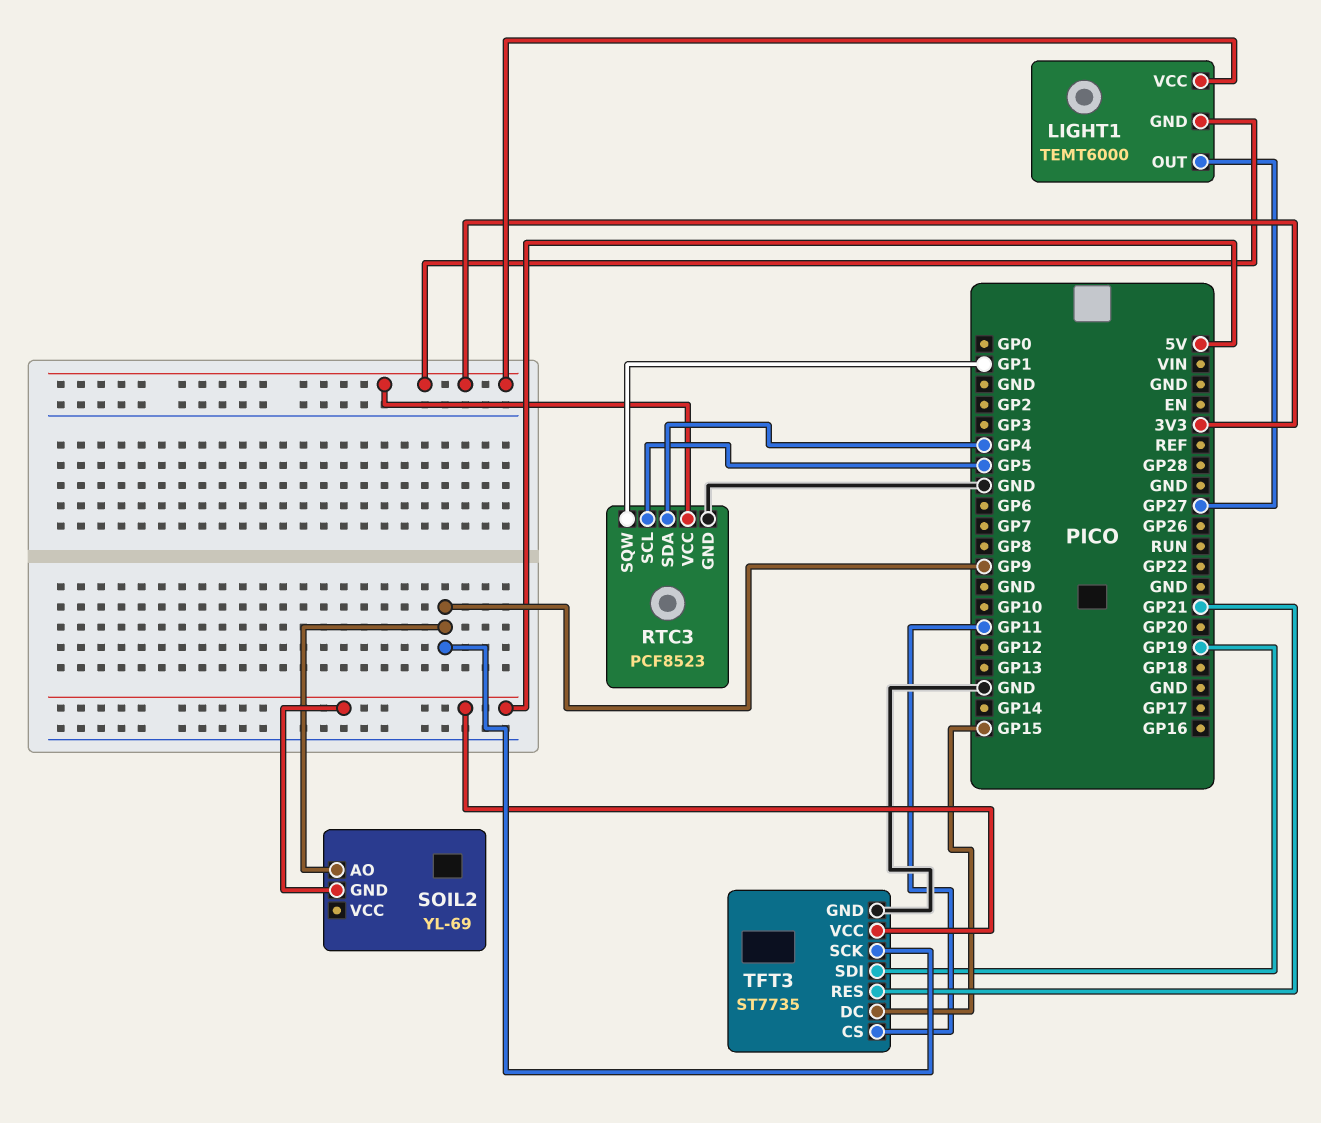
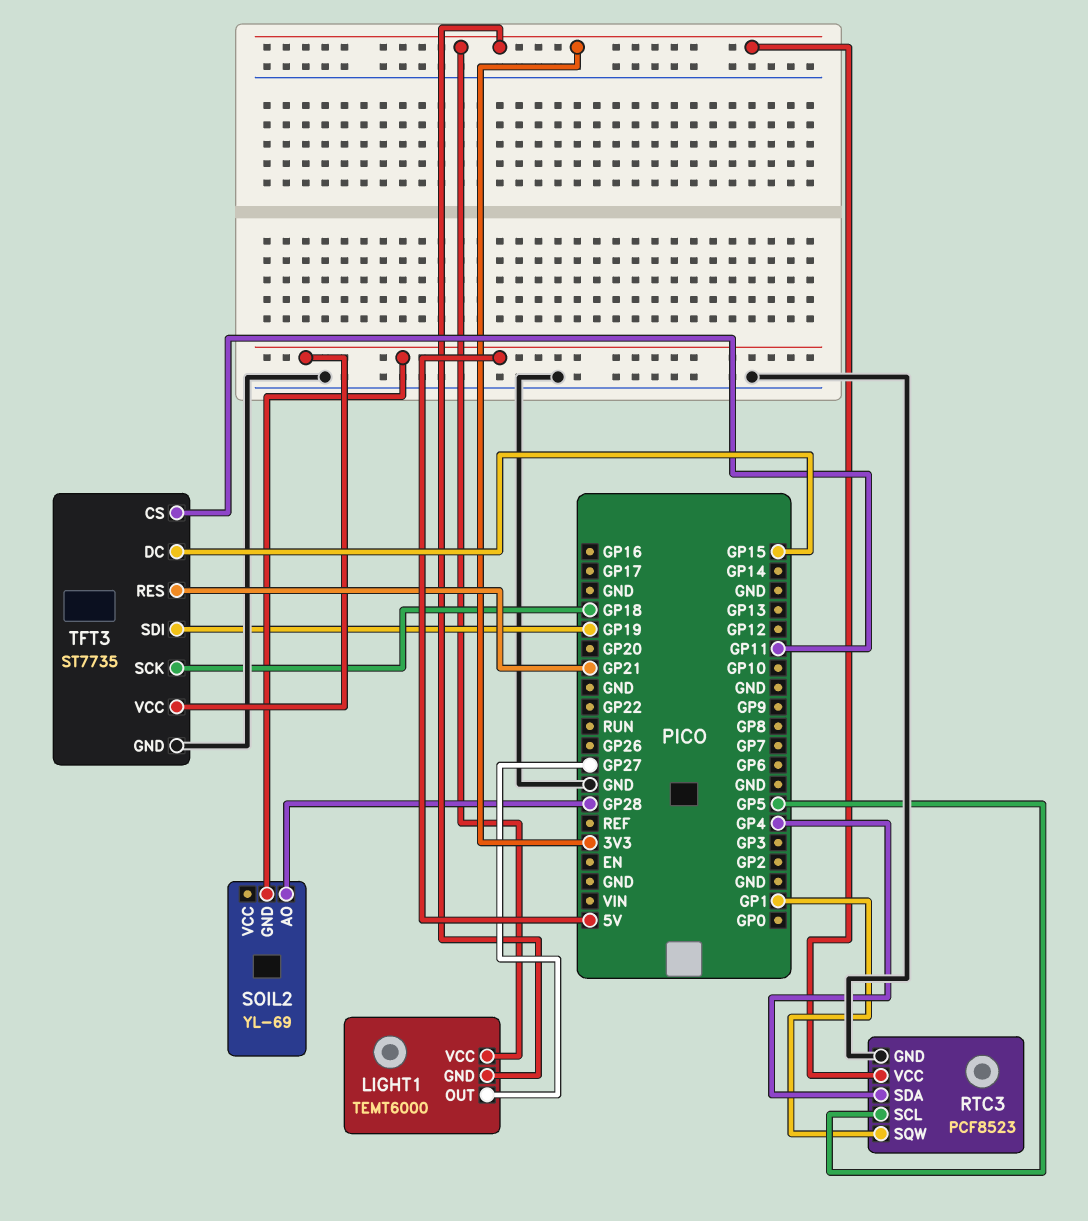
SOIL2 pin AO: GP9 -> GP28
TFT3 pin SCK: GP9 -> GP18

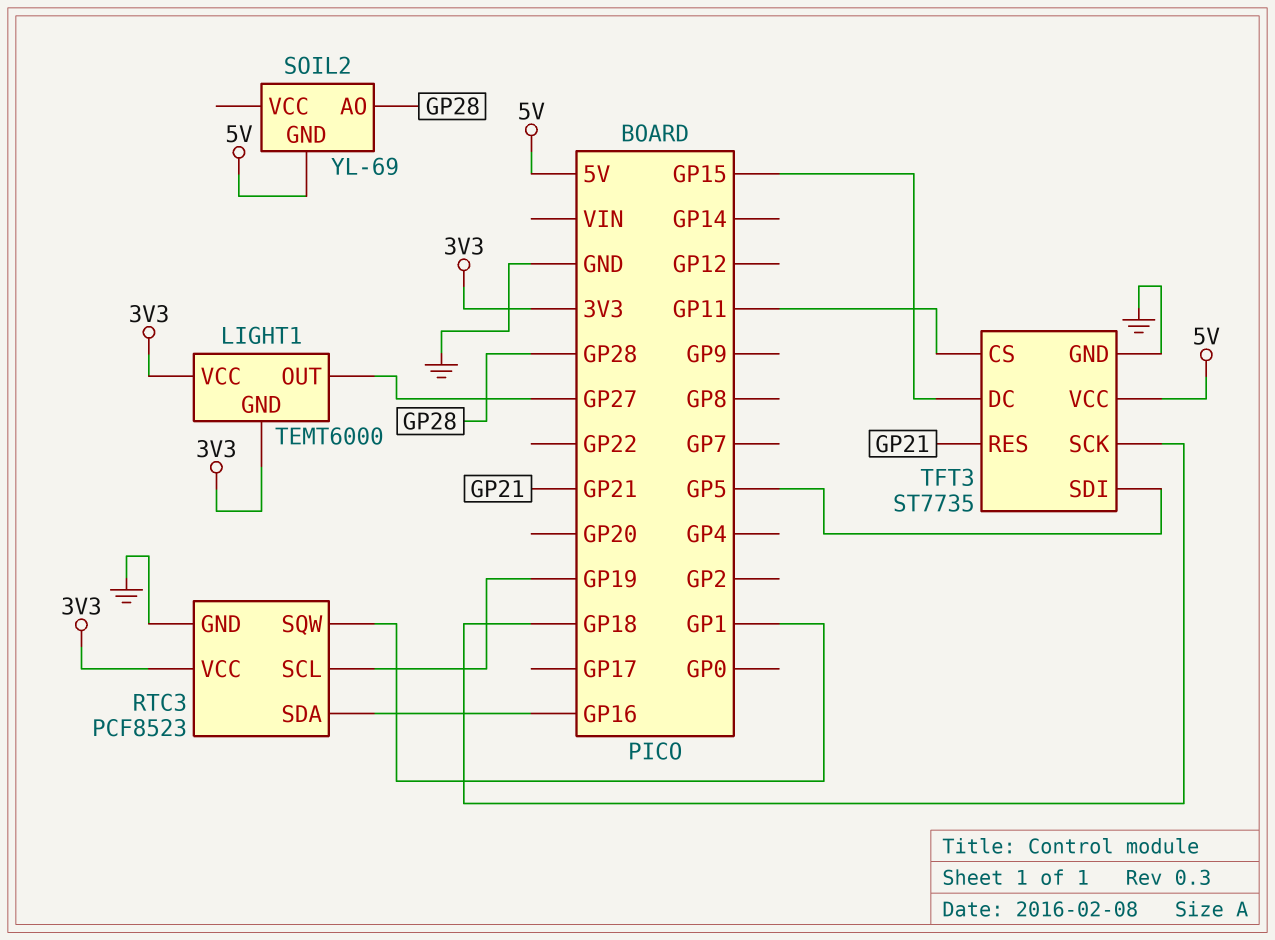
RTC3 pin SCL: GP5 -> GP19
RTC3 pin SDA: GP4 -> GP16
TFT3 pin SDI: GP19 -> GP5

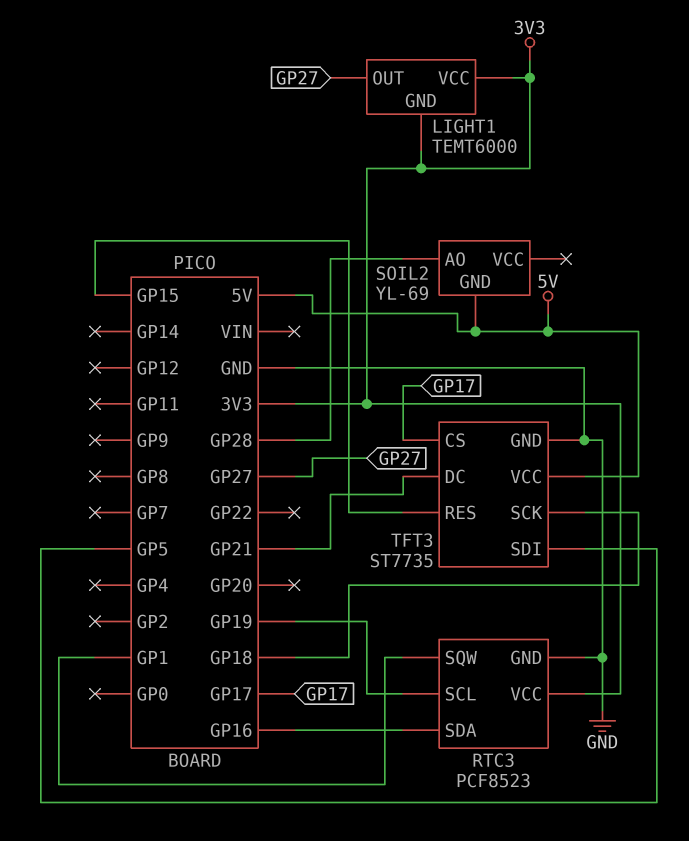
TFT3 pin CS: GP11 -> GP17
TFT3 pin DC: GP15 -> GP21
TFT3 pin RES: GP21 -> GP15

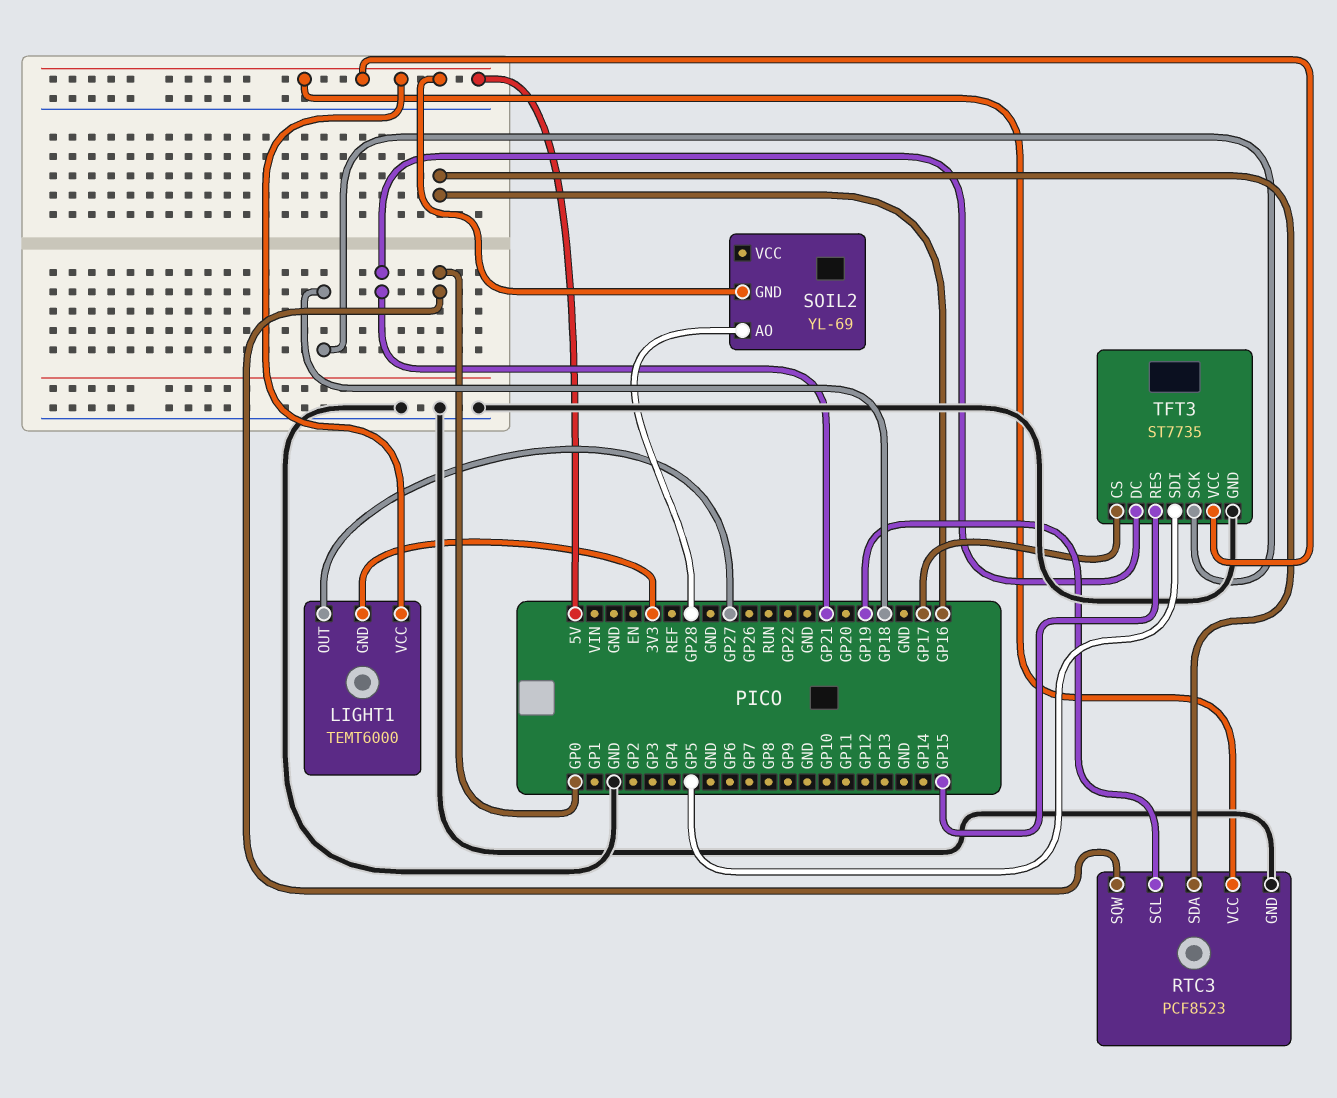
LIGHT1 pin VCC: 3V3 -> 5V
RTC3 pin SQW: GP1 -> GP0
RTC3 pin VCC: 3V3 -> 5V

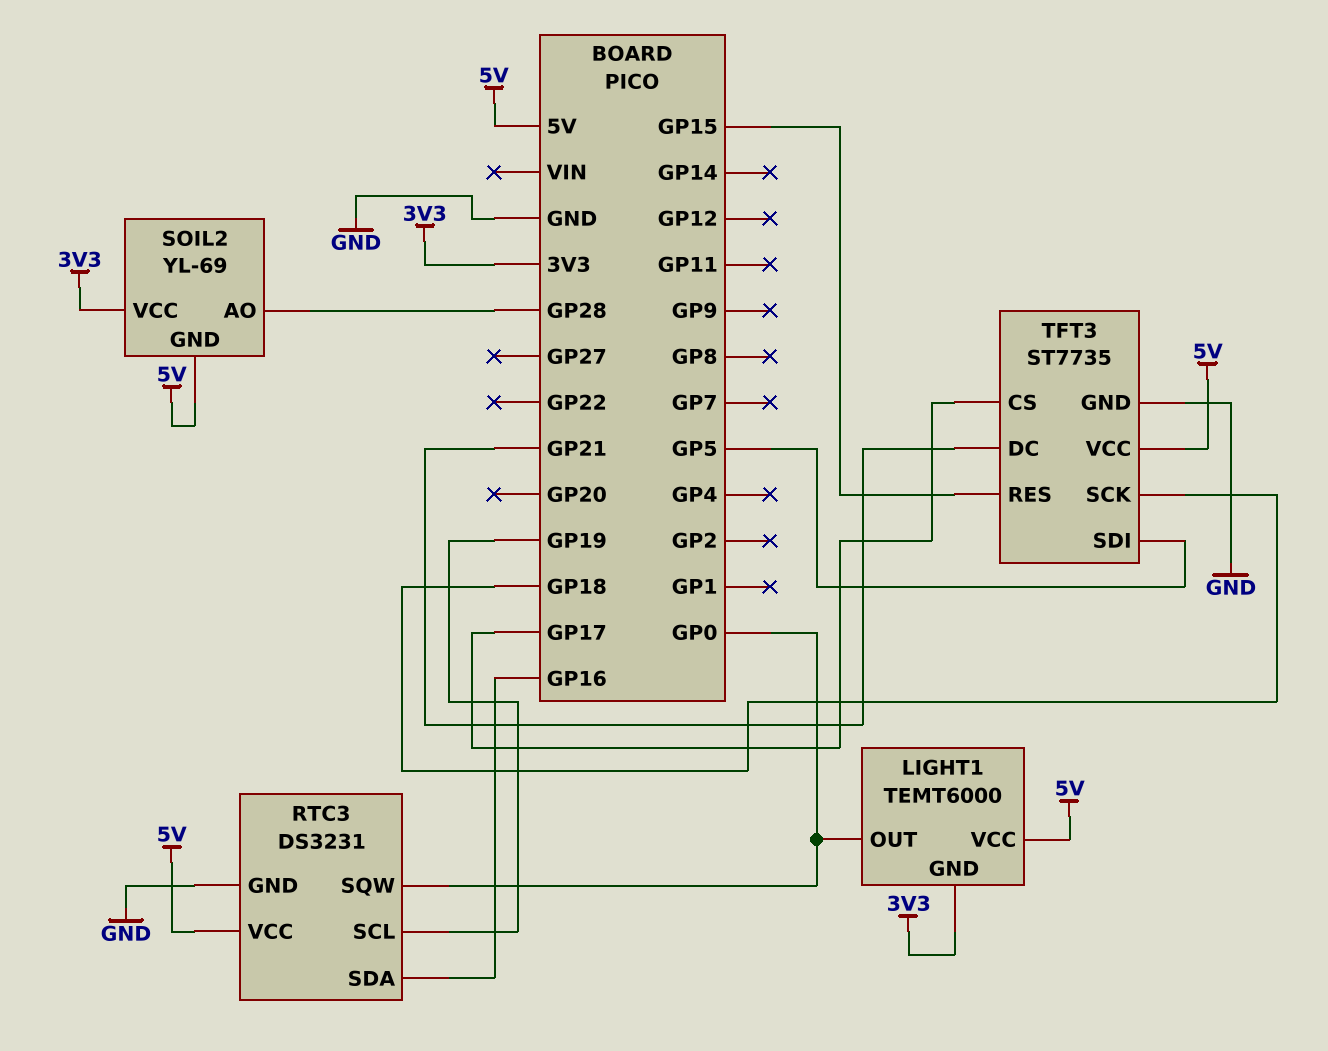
LIGHT1 pin OUT: GP27 -> GP0
RTC3: PCF8523 -> DS3231
SOIL2 pin VCC: none -> 3V3

